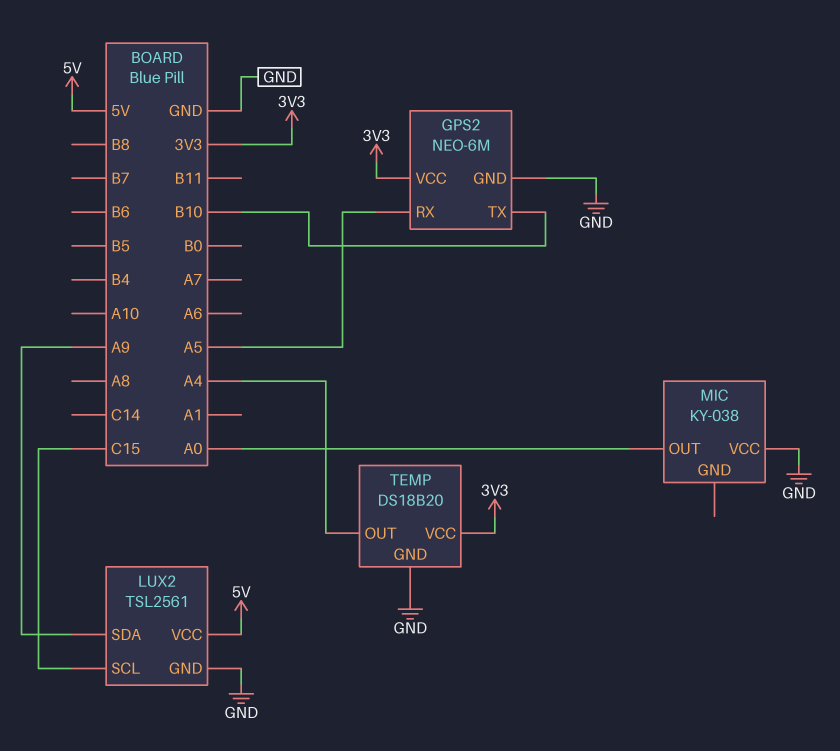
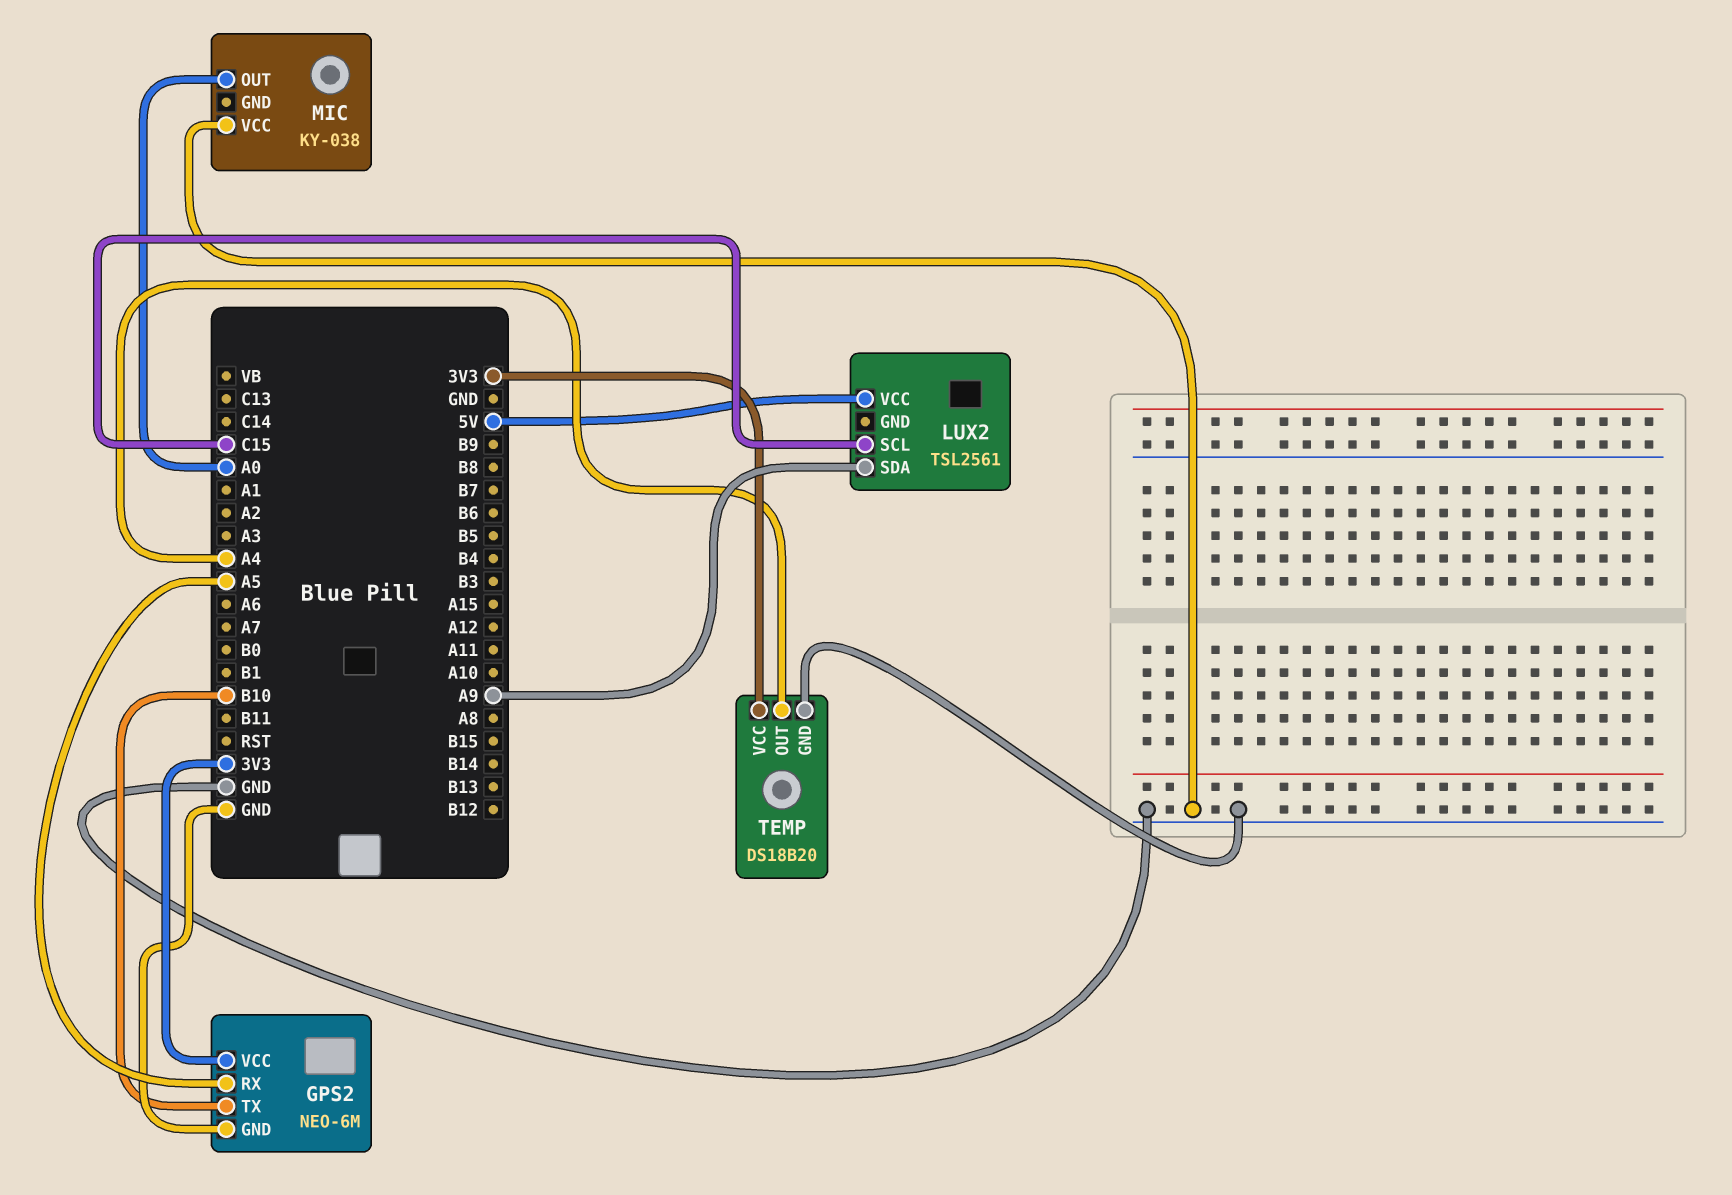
LUX2 pin GND: GND -> none

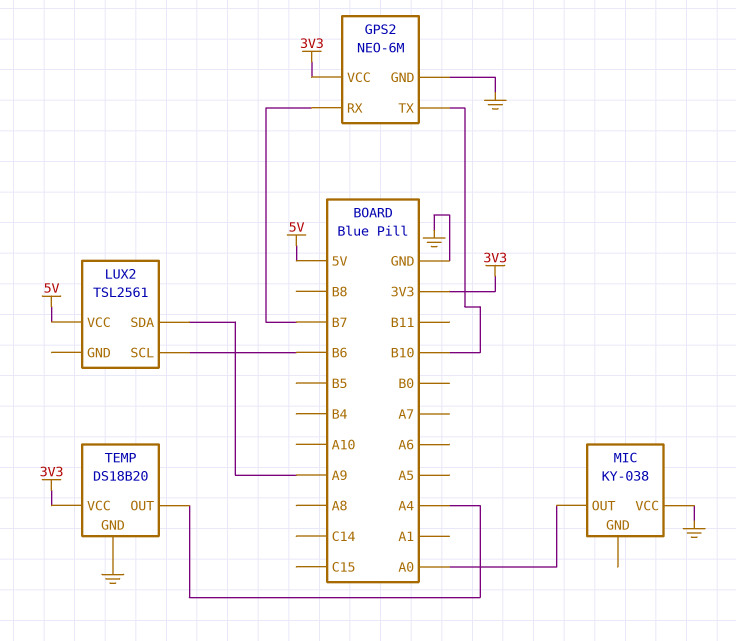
GPS2 pin RX: A5 -> B7
LUX2 pin SCL: C15 -> B6

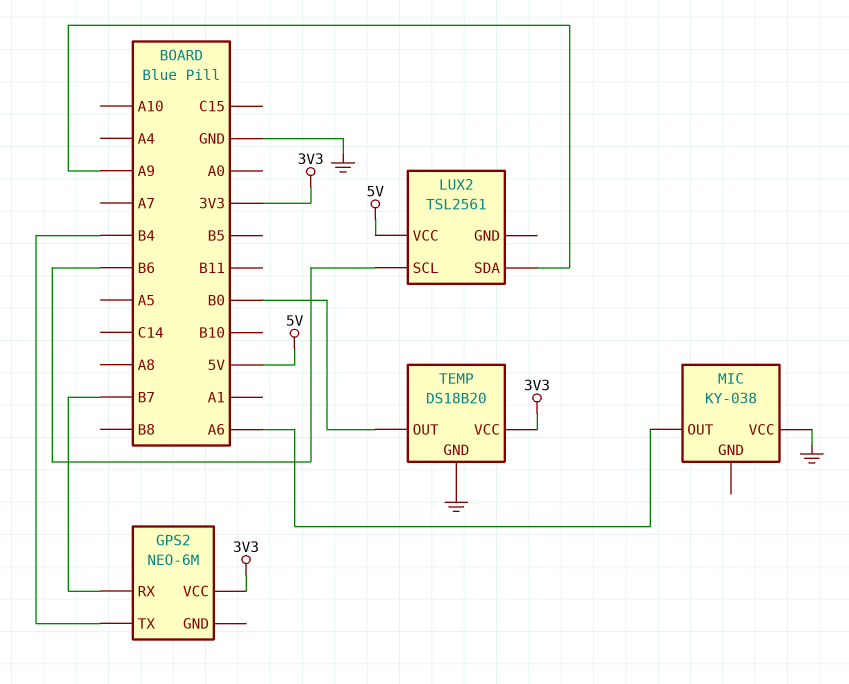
GPS2 pin GND: GND -> none
GPS2 pin TX: B10 -> B4
MIC pin OUT: A0 -> A6
TEMP pin OUT: A4 -> B0

